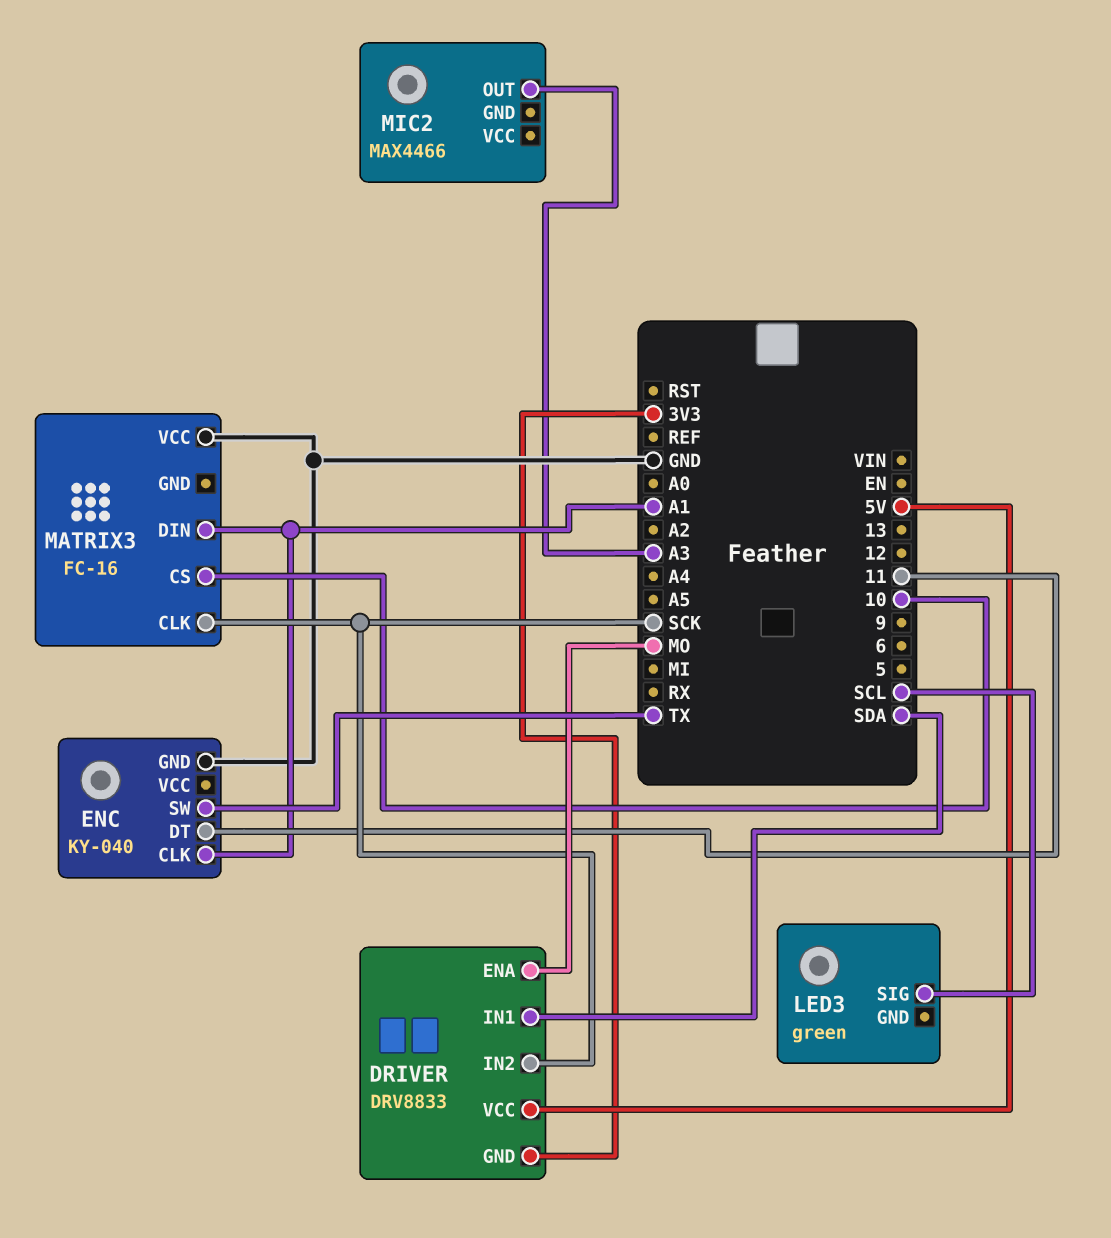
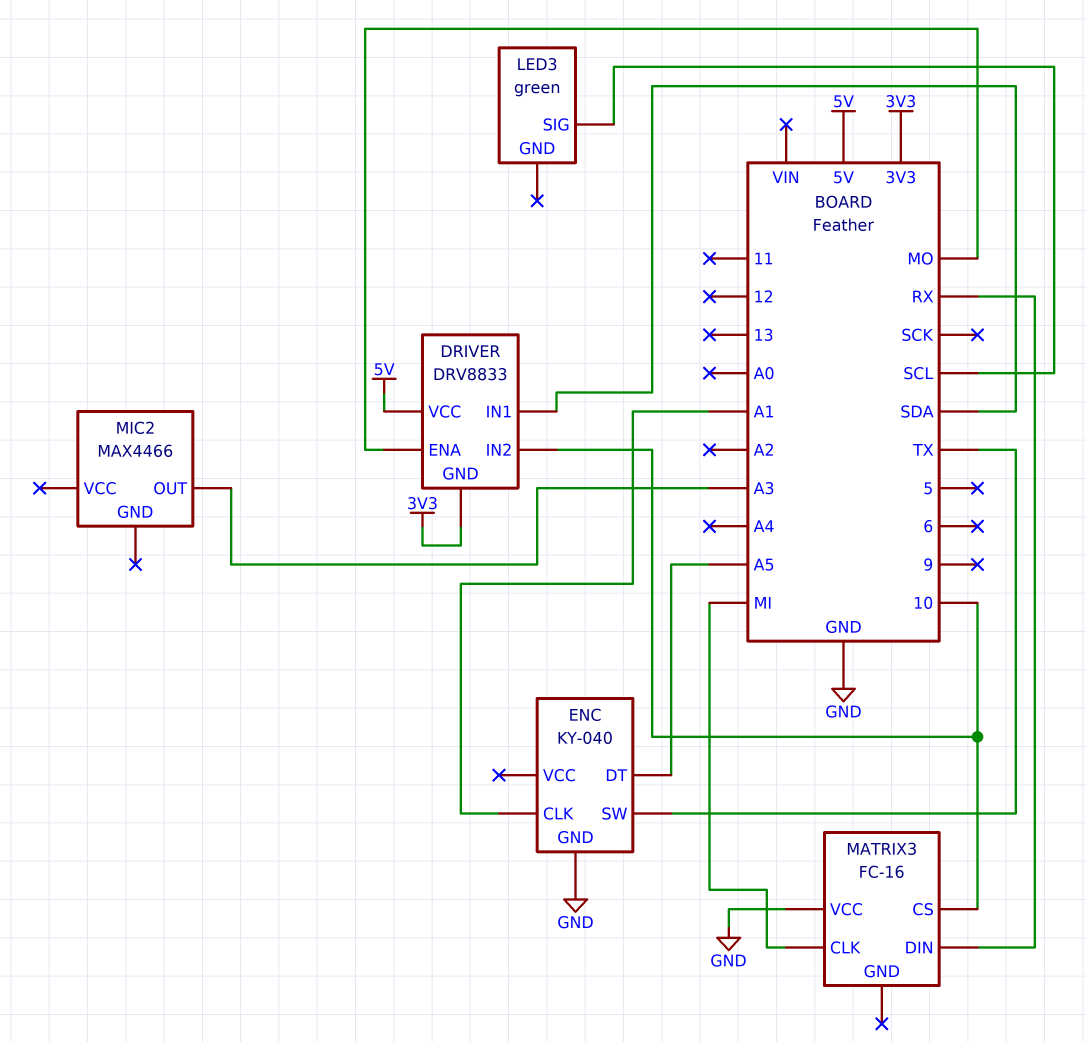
DRIVER pin IN2: SCK -> 10
ENC pin DT: 11 -> A5
MATRIX3 pin CLK: SCK -> MI
MATRIX3 pin DIN: A1 -> RX

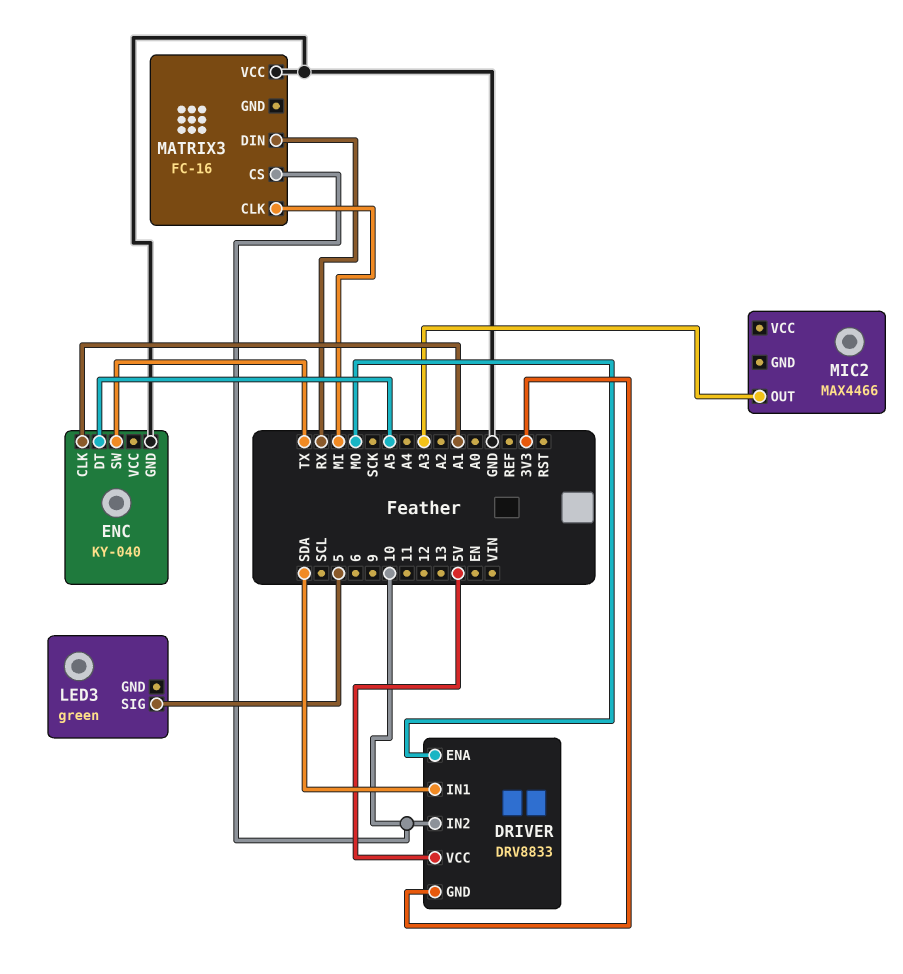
LED3 pin SIG: SCL -> 5

